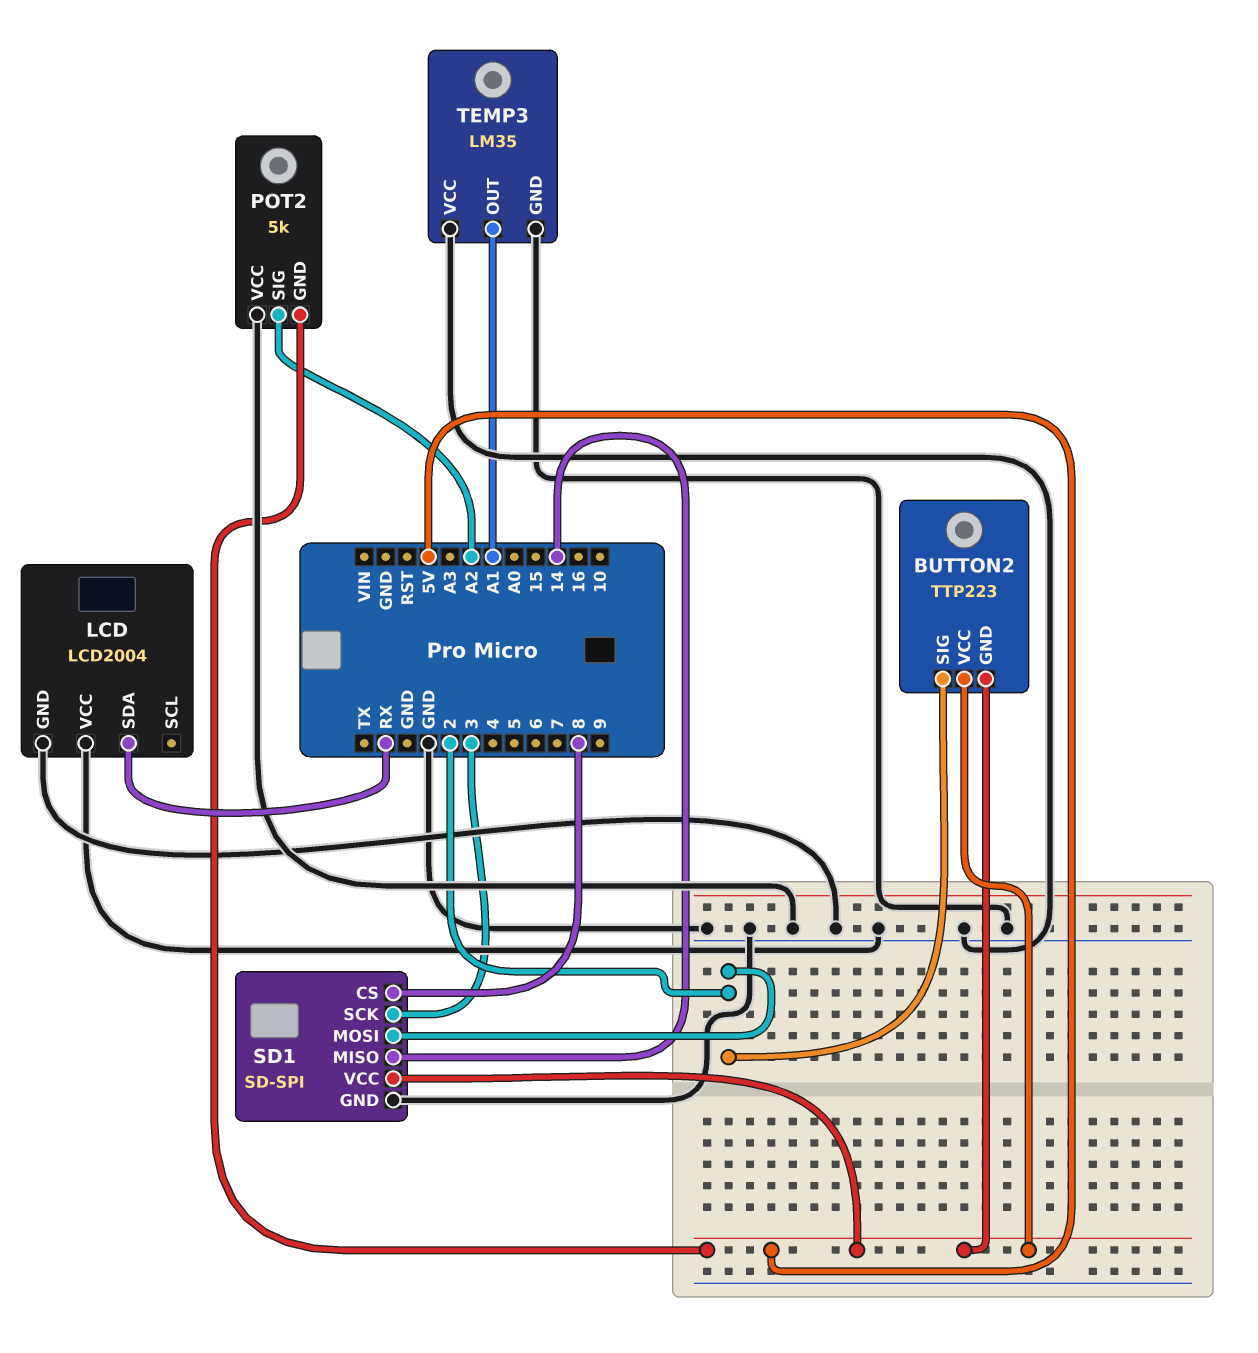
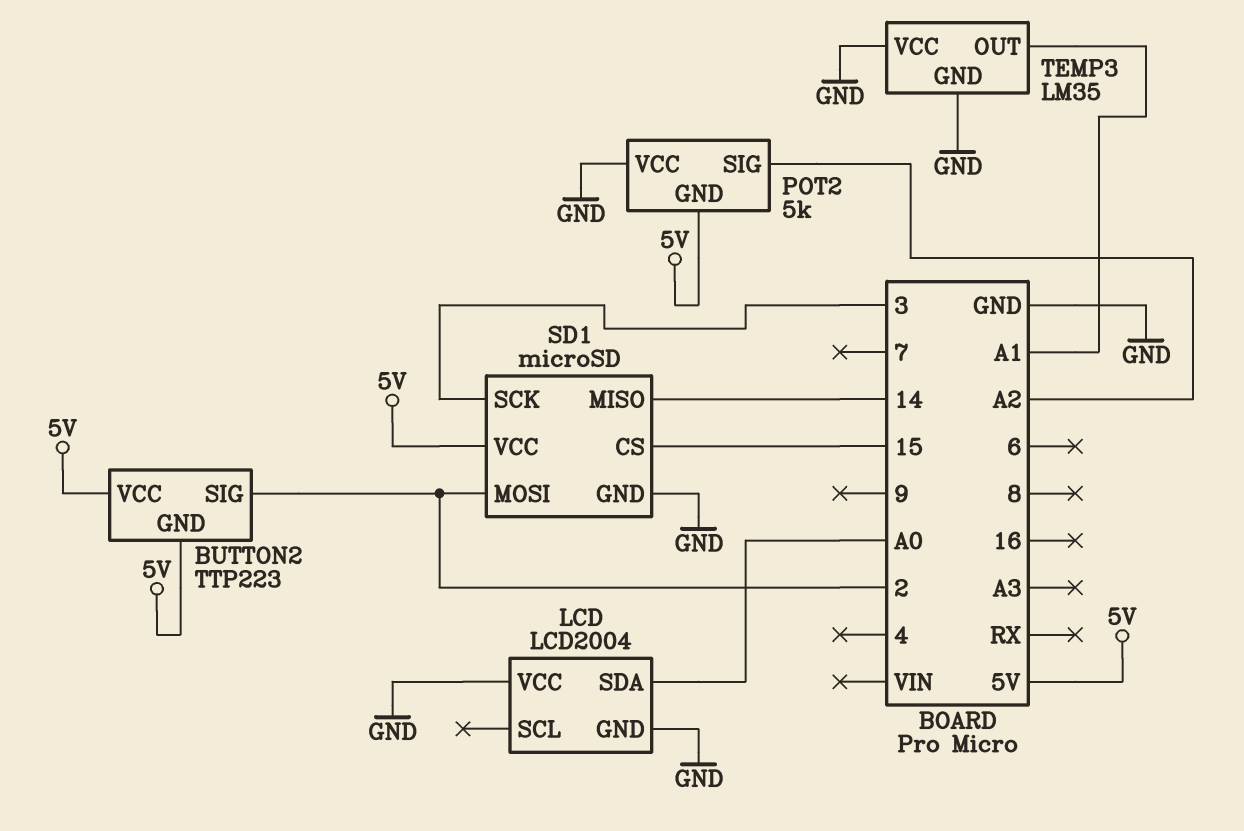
LCD pin SDA: RX -> A0
SD1: SD-SPI -> microSD
SD1 pin CS: 8 -> 15

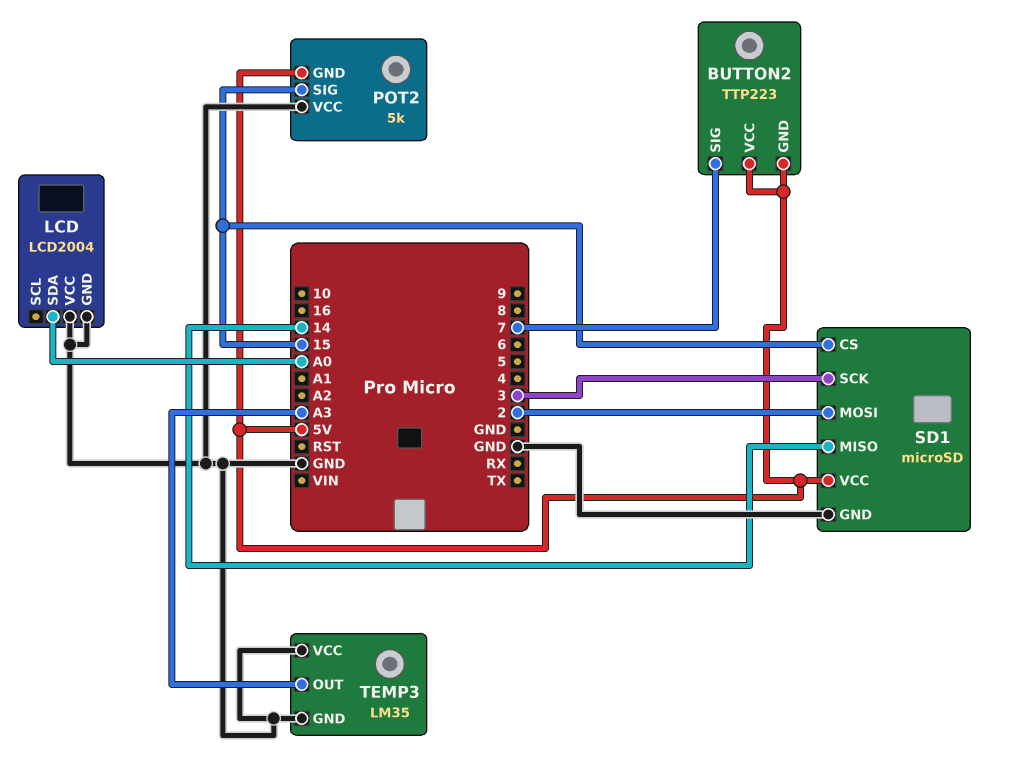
BUTTON2 pin SIG: 2 -> 7
POT2 pin SIG: A2 -> 15
TEMP3 pin OUT: A1 -> A3

